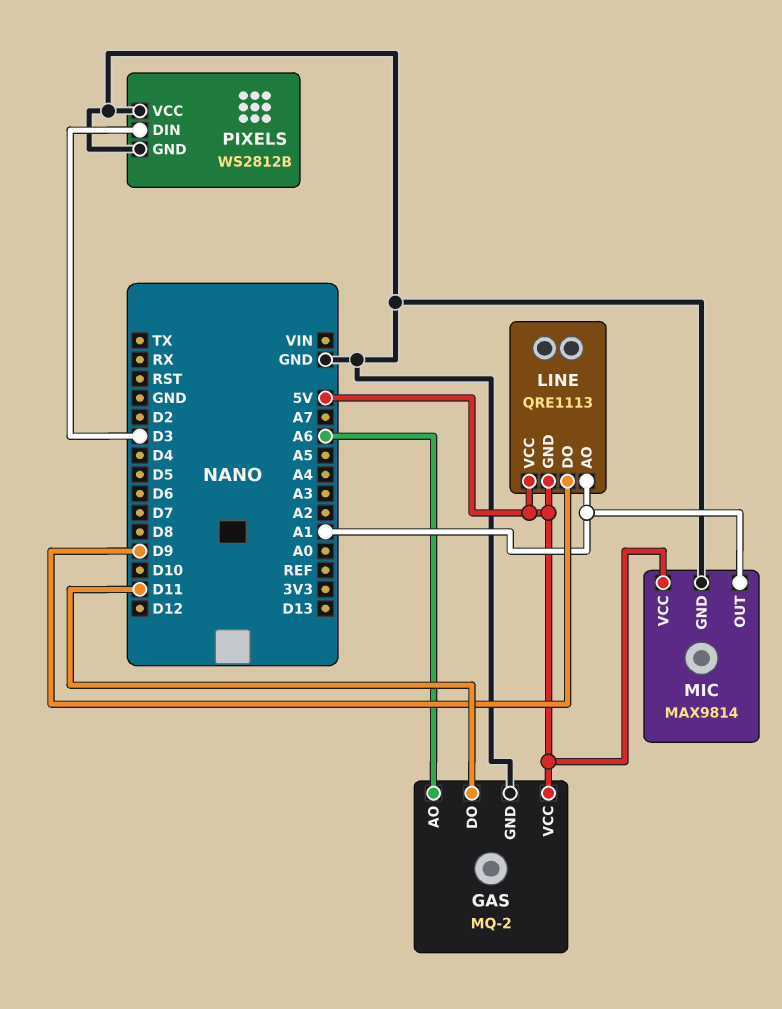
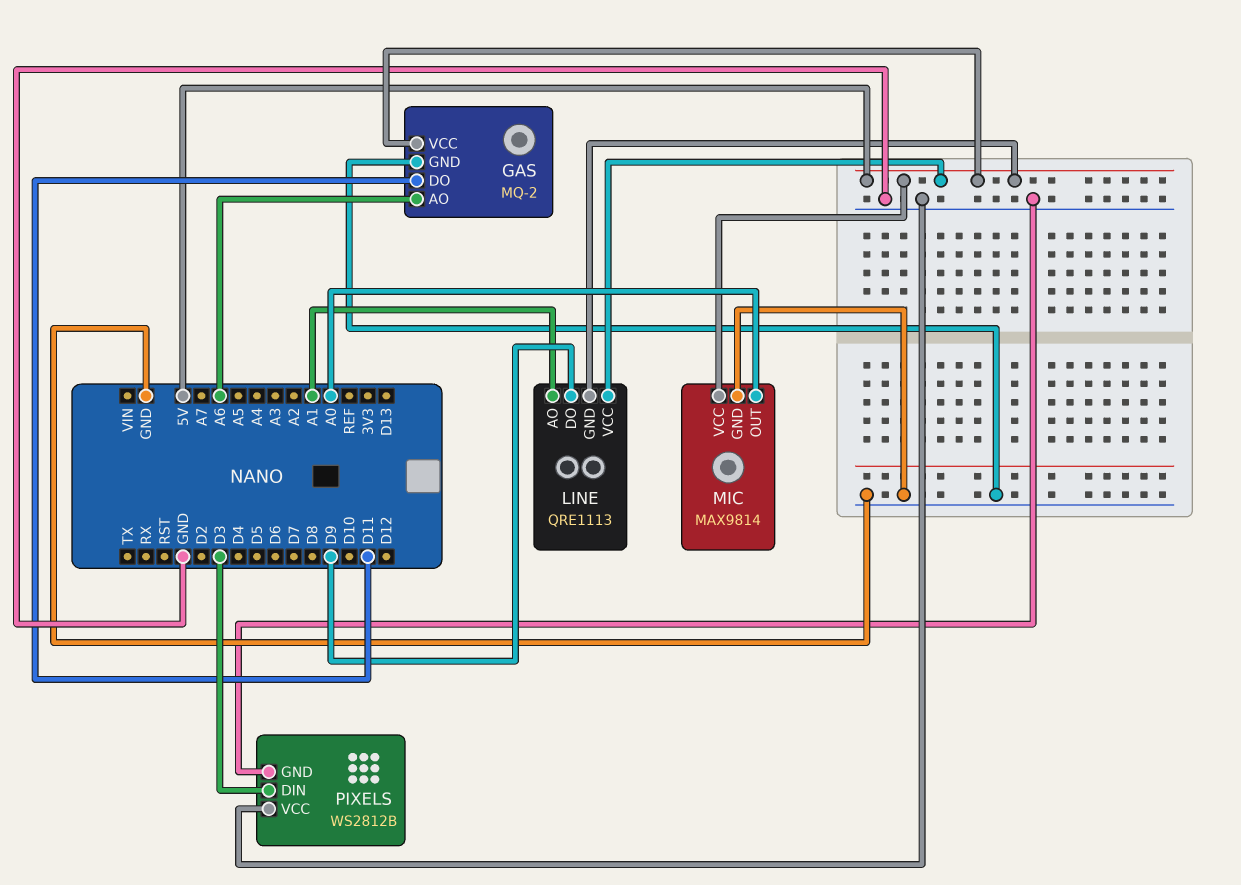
MIC pin OUT: A1 -> A0

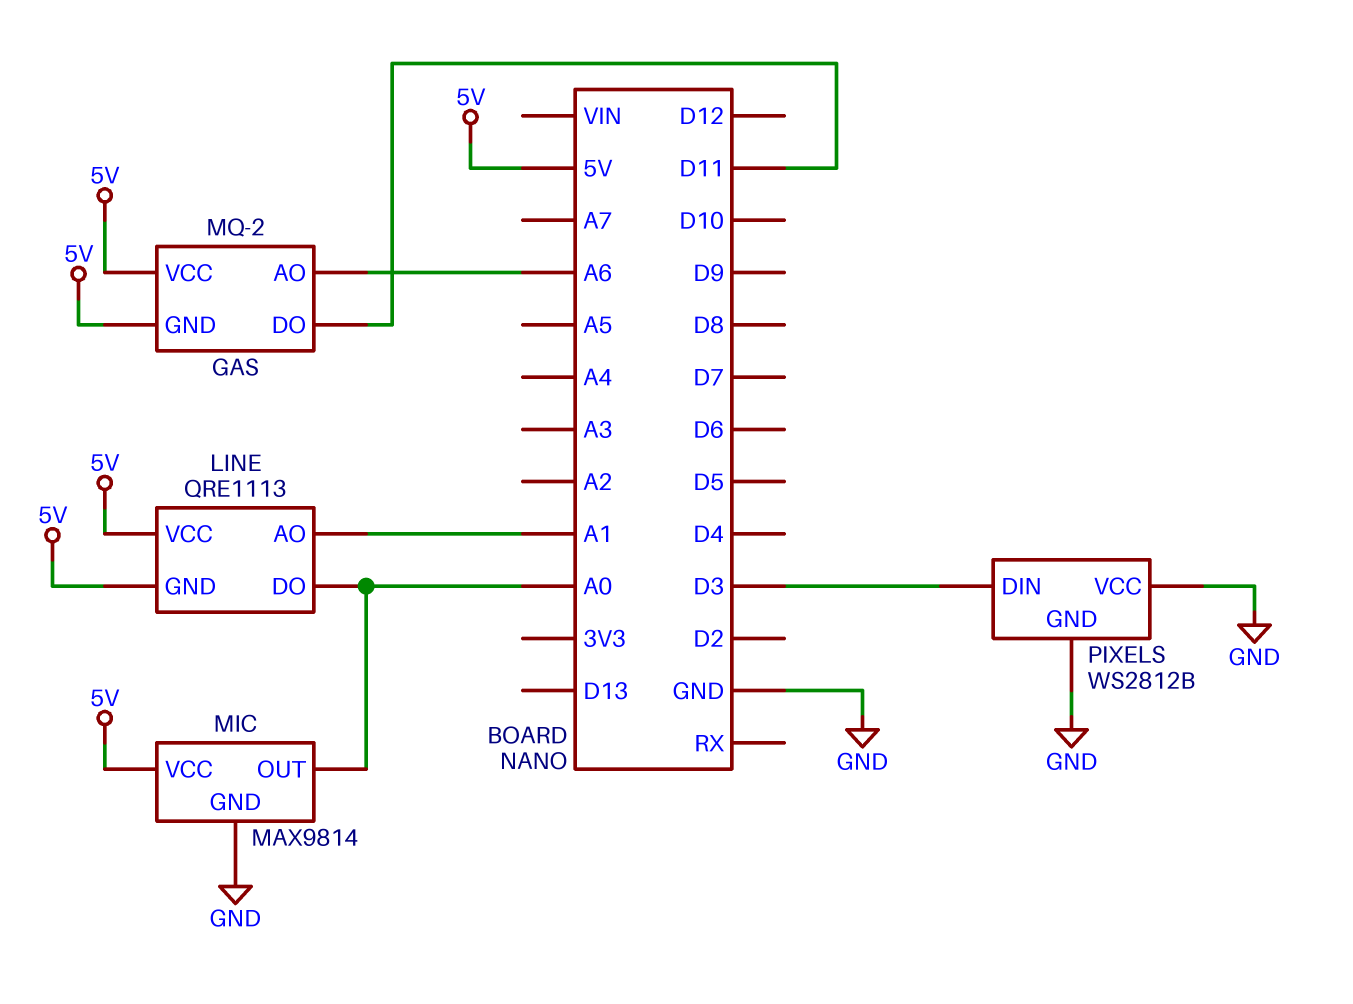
GAS pin GND: GND -> 5V
LINE pin DO: D9 -> A0

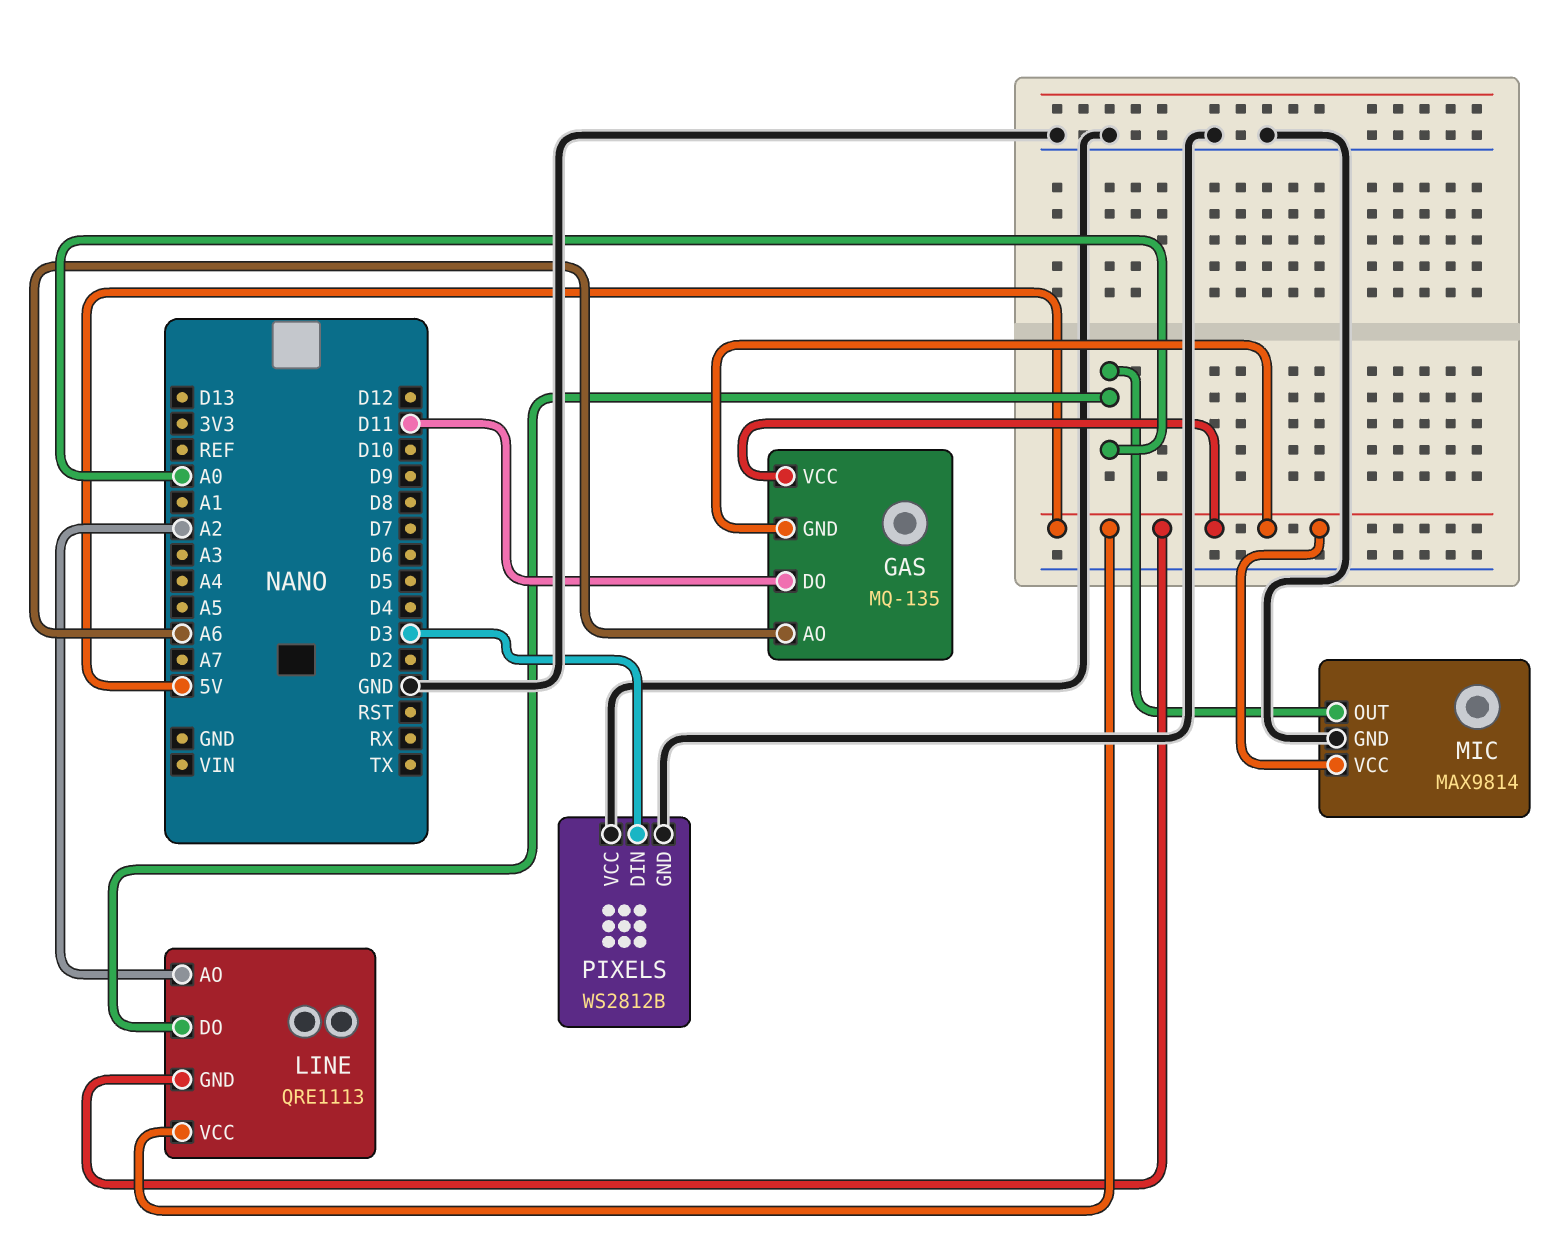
GAS: MQ-2 -> MQ-135
LINE pin AO: A1 -> A2

